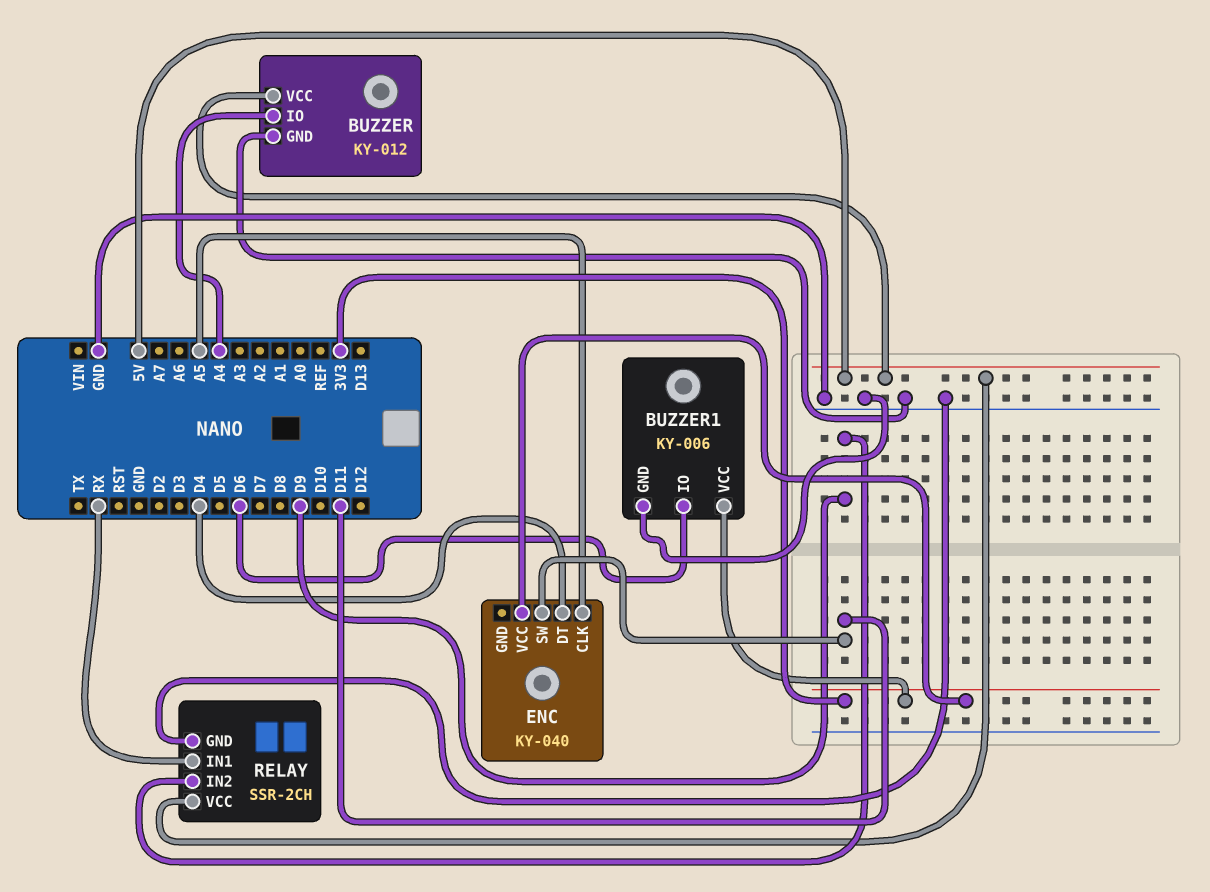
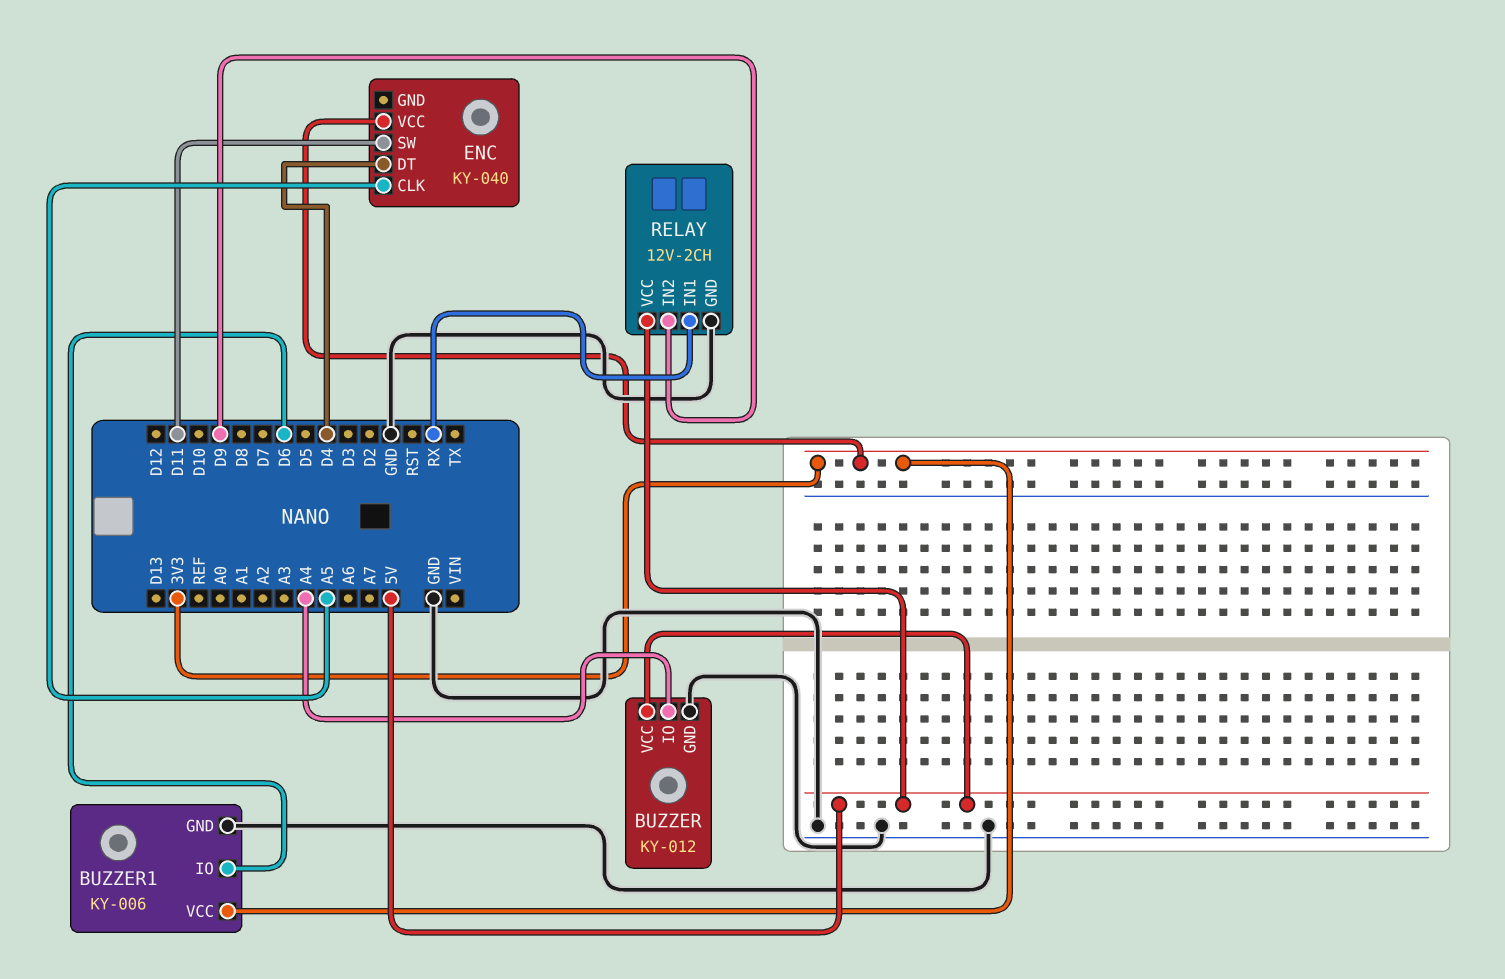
RELAY: SSR-2CH -> 12V-2CH

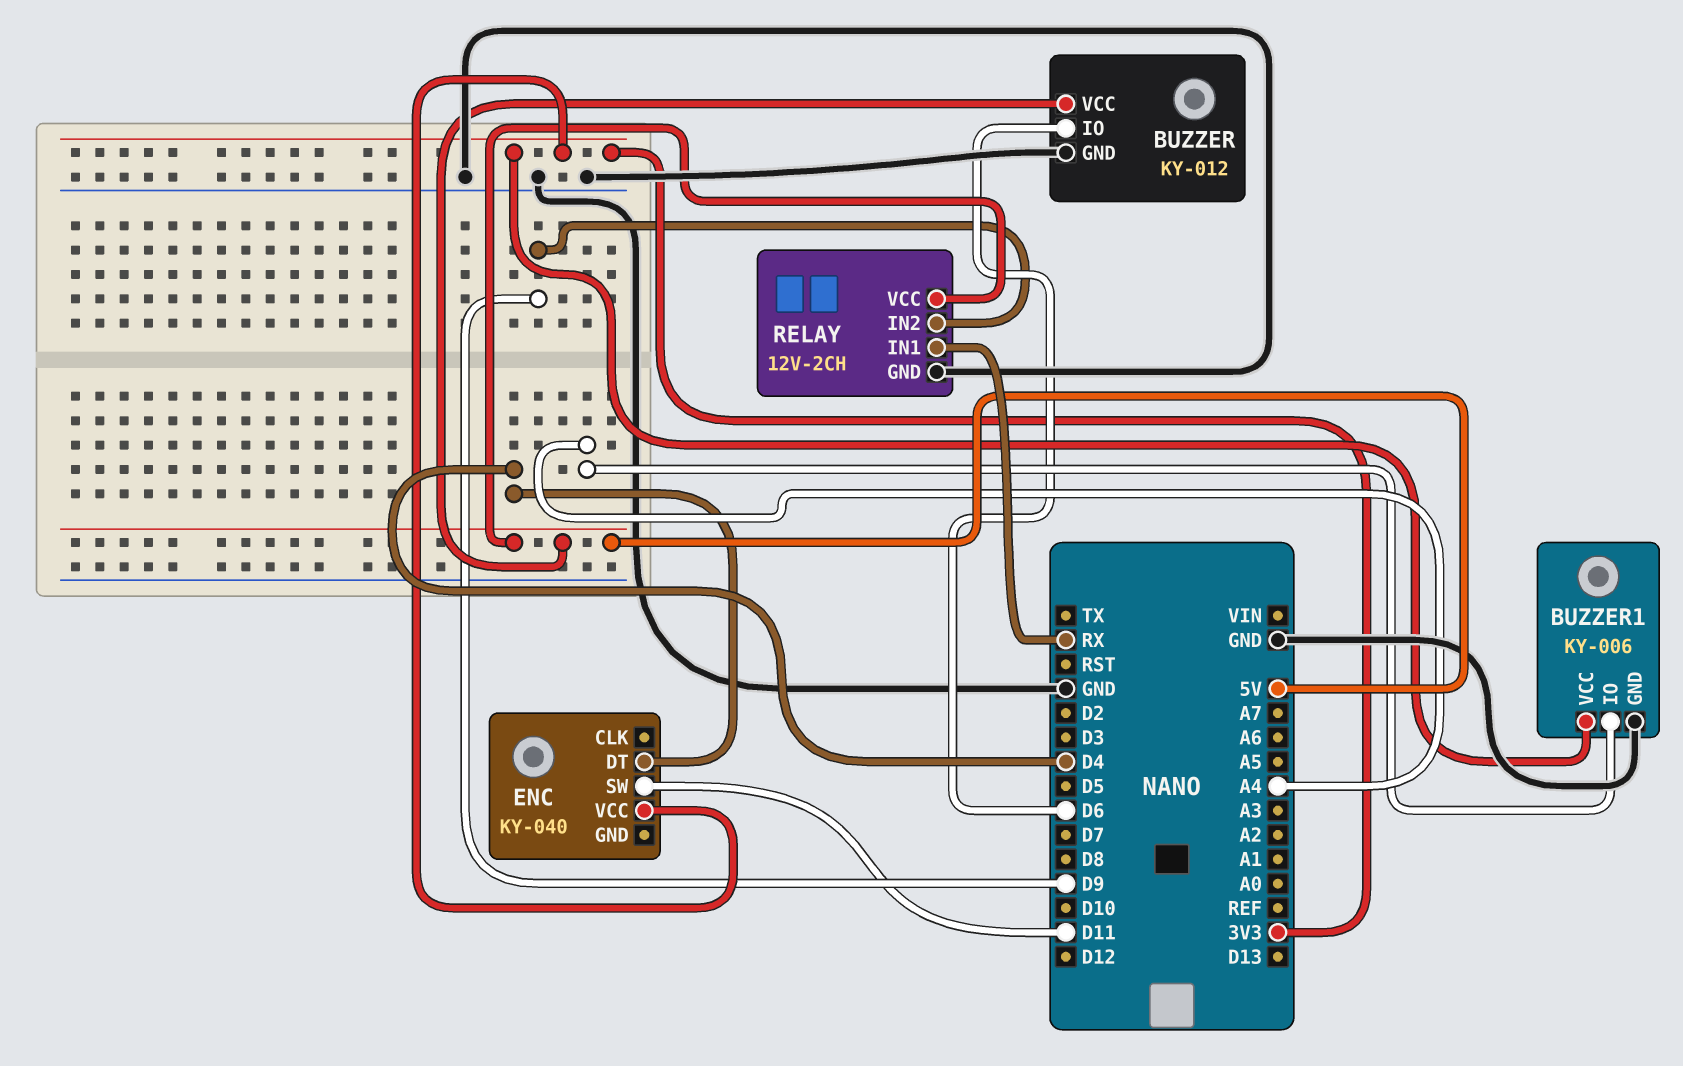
BUZZER pin IO: A4 -> D6
BUZZER1 pin IO: D6 -> A4
ENC pin CLK: A5 -> none

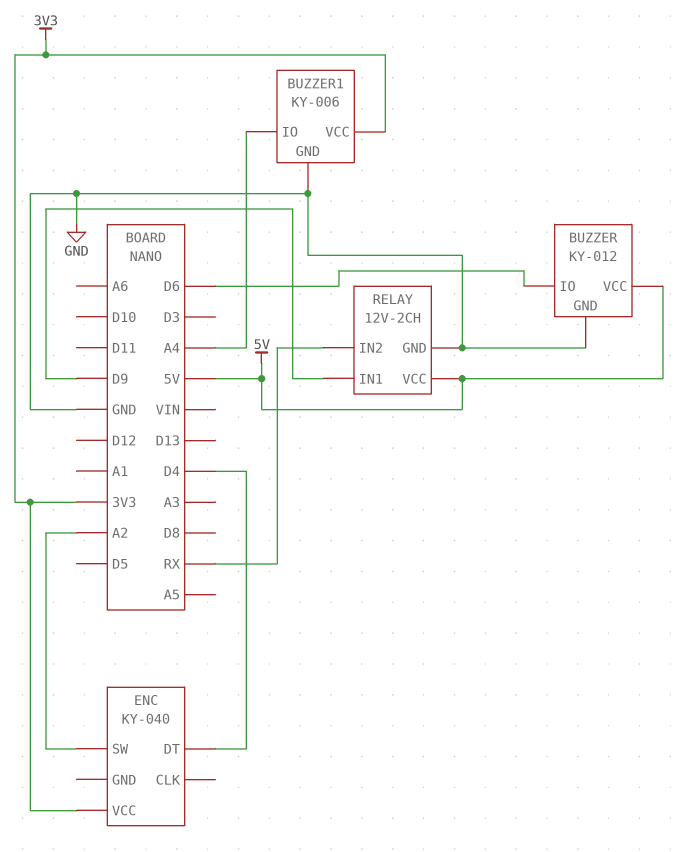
ENC pin SW: D11 -> A2
RELAY pin IN1: RX -> D9
RELAY pin IN2: D9 -> RX

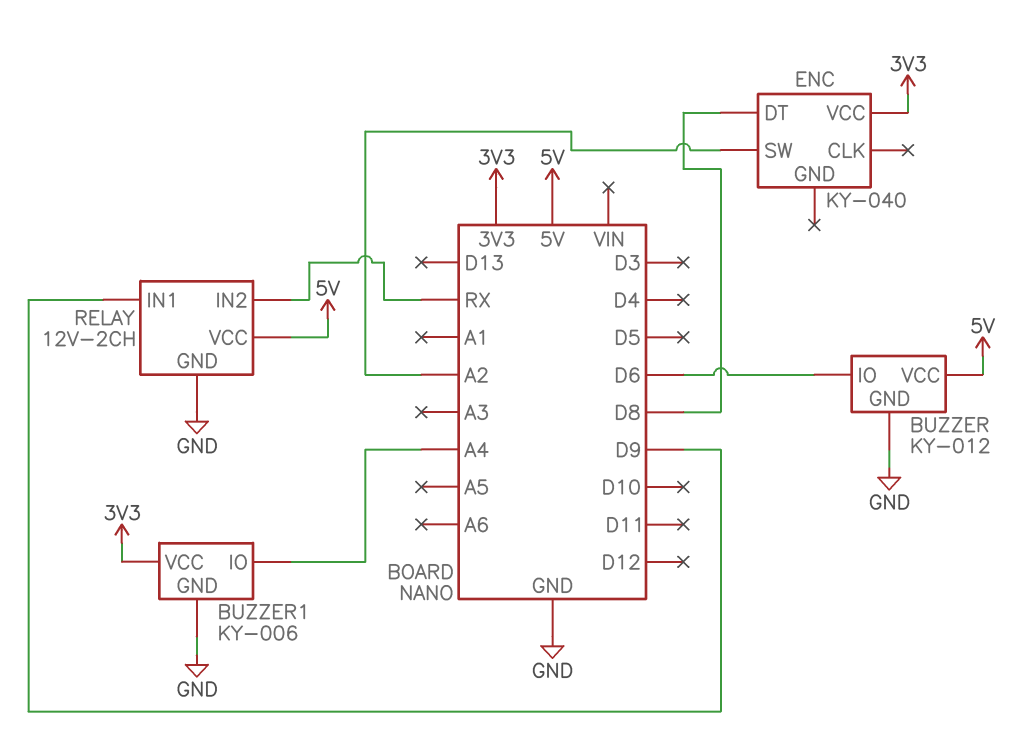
ENC pin DT: D4 -> D8

